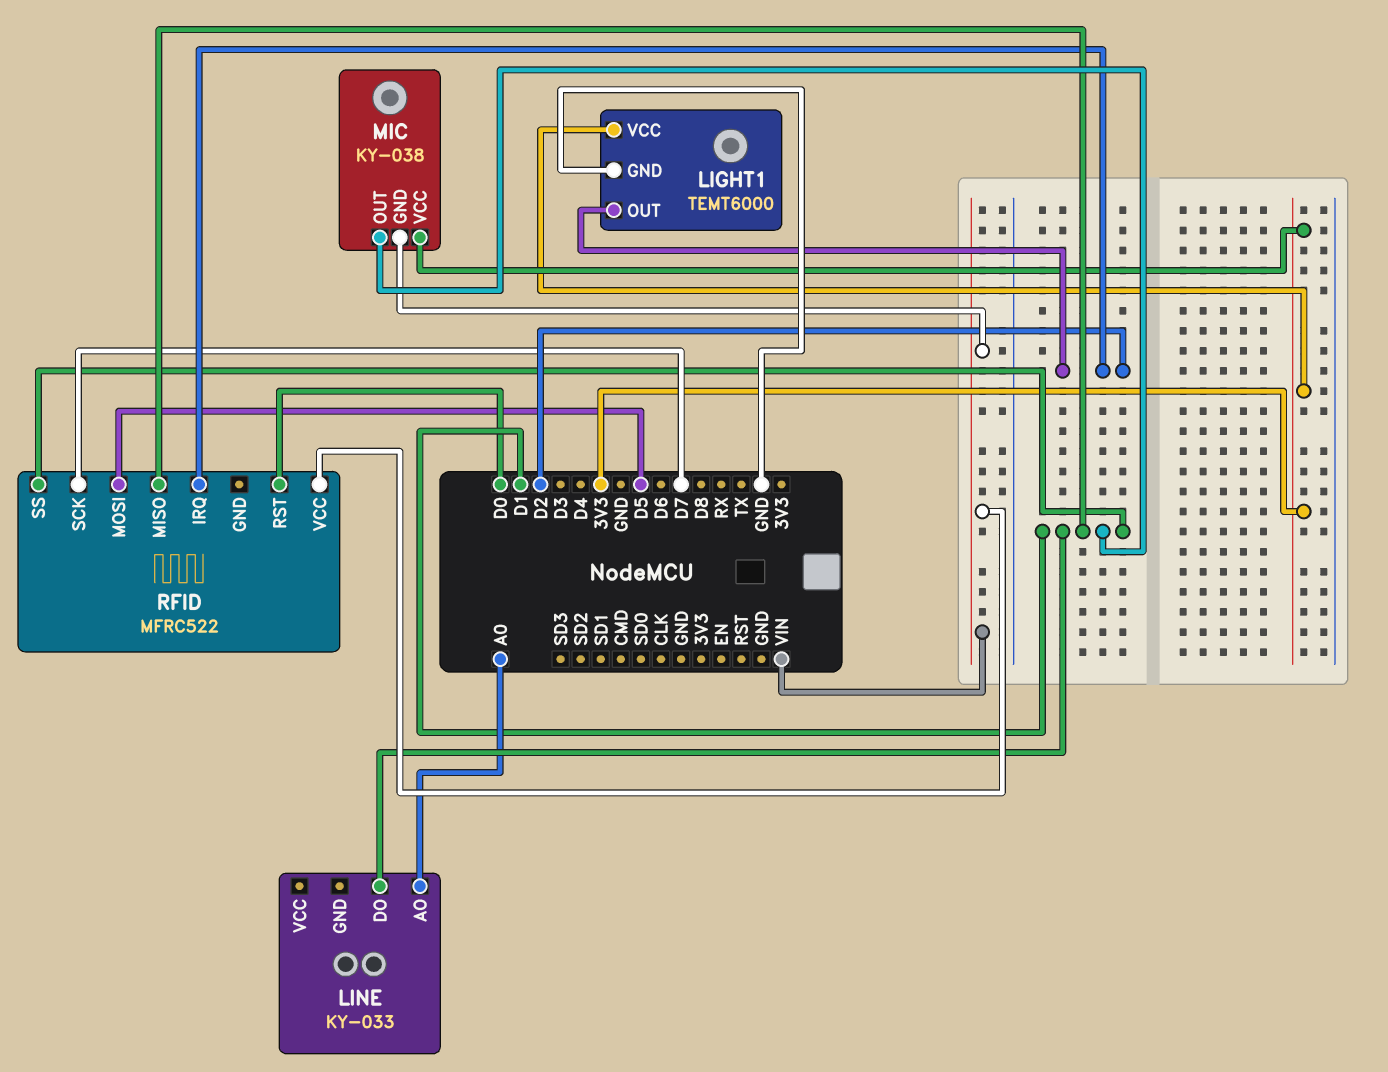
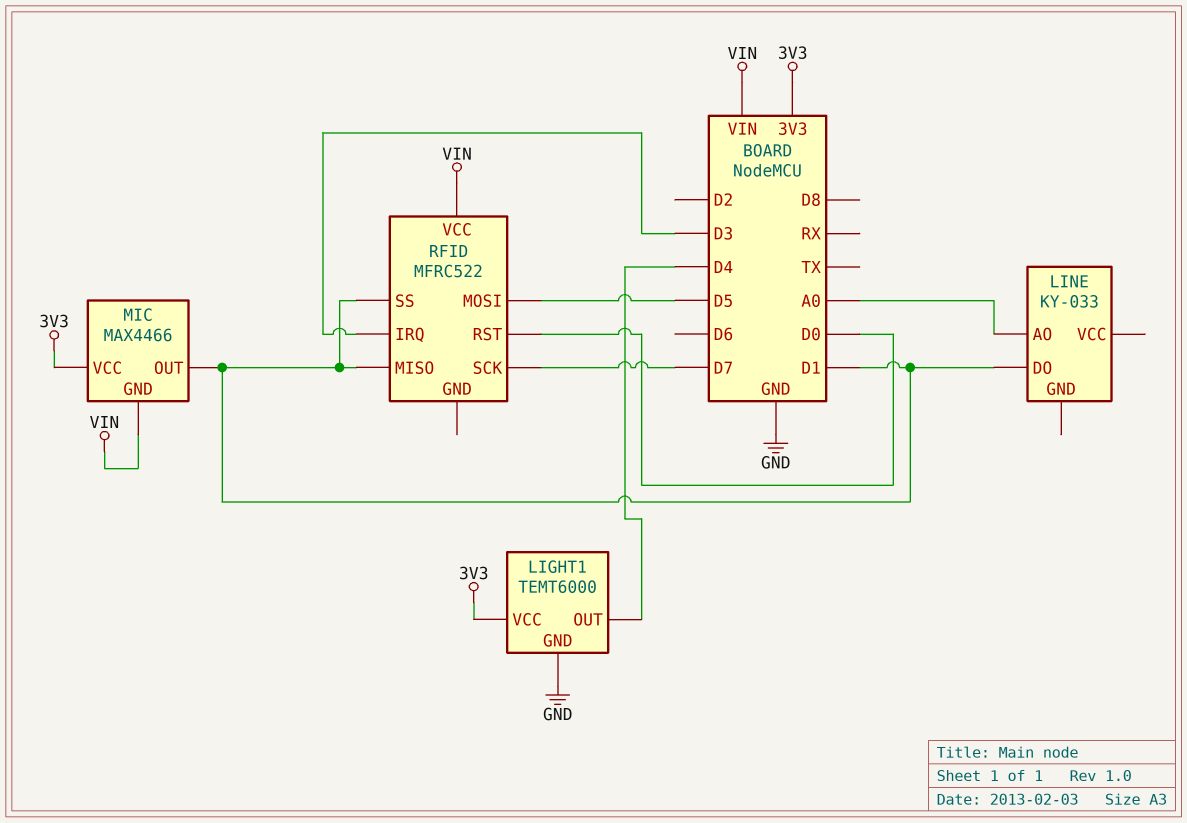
LIGHT1 pin OUT: D2 -> D4
MIC: KY-038 -> MAX4466
RFID pin IRQ: D2 -> D3

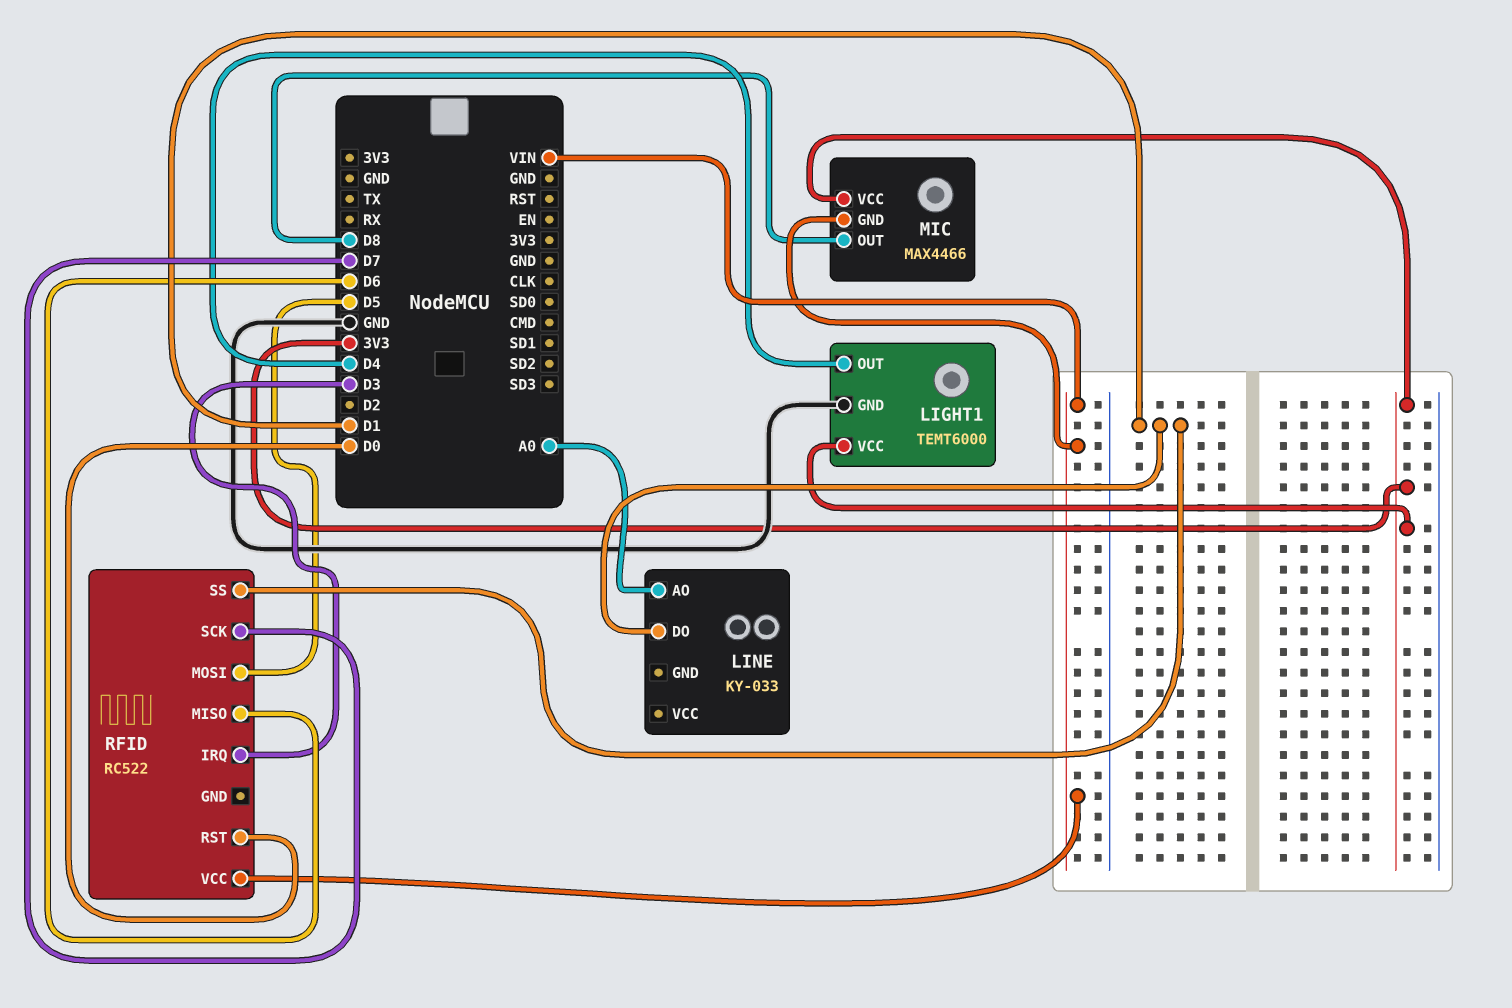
MIC pin OUT: D1 -> D8
RFID: MFRC522 -> RC522
RFID pin MISO: D1 -> D6

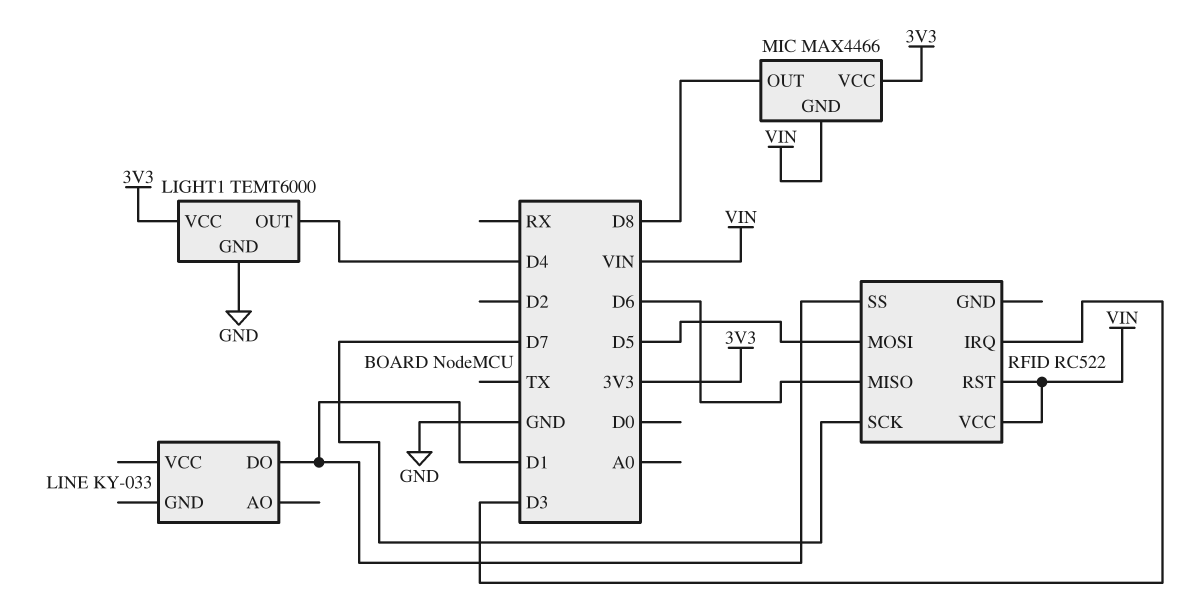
LINE pin AO: A0 -> none
RFID pin RST: D0 -> VIN

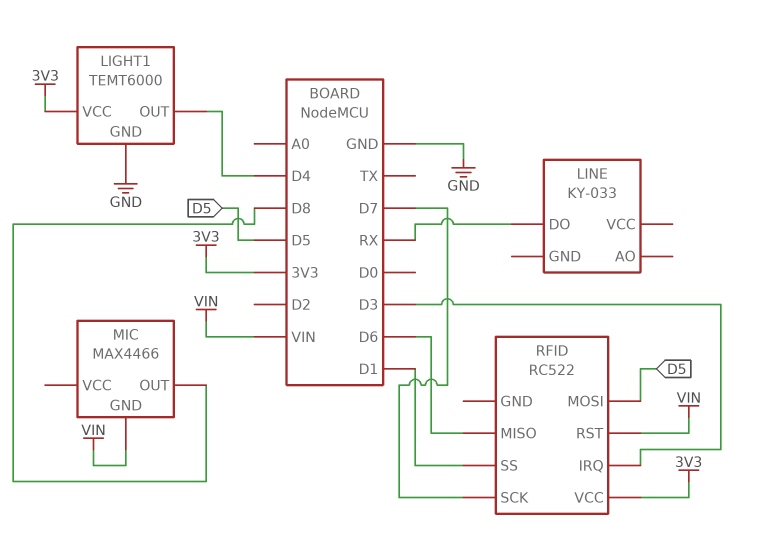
LINE pin DO: D1 -> RX
MIC pin VCC: 3V3 -> none
RFID pin VCC: VIN -> 3V3

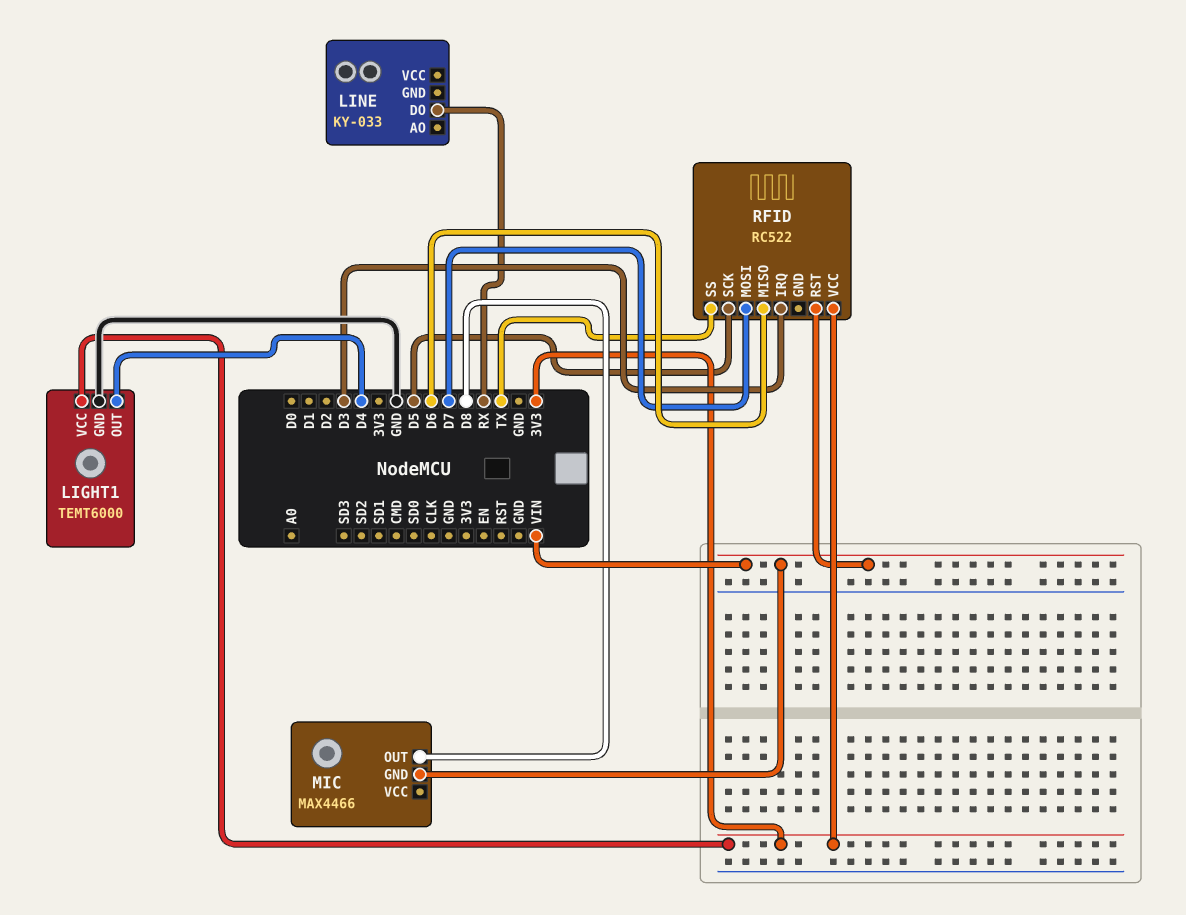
RFID pin MOSI: D5 -> D7
RFID pin SCK: D7 -> D5
RFID pin SS: D1 -> TX

